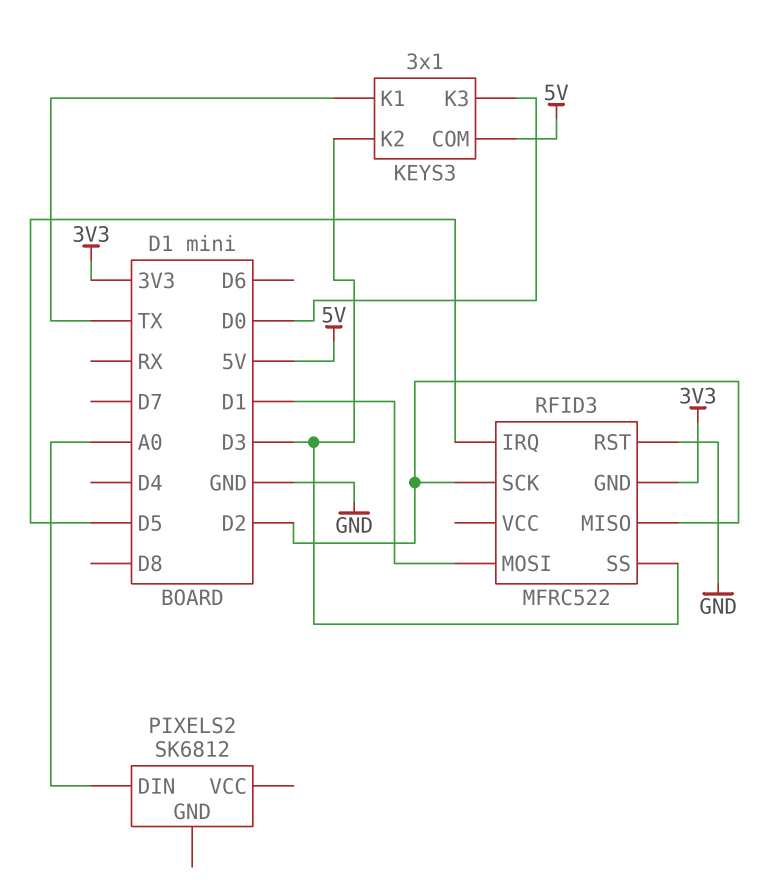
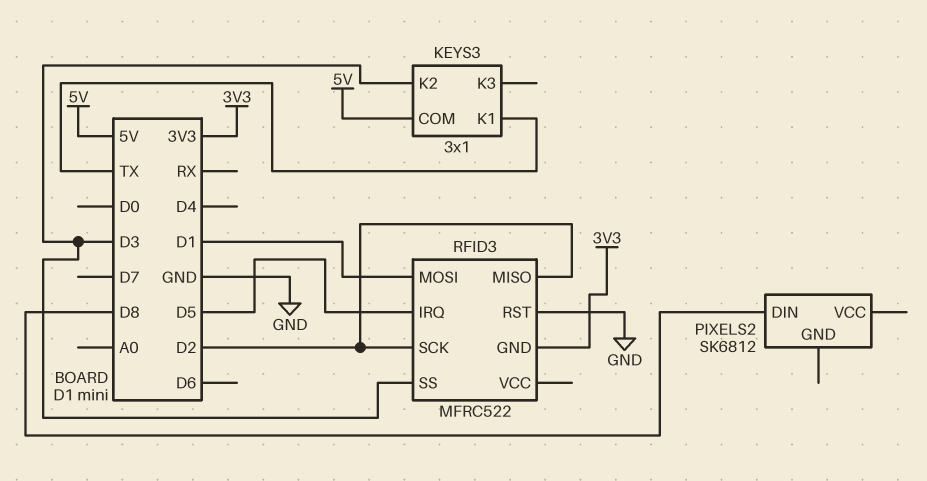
KEYS3 pin K3: D0 -> none
PIXELS2 pin DIN: A0 -> D8

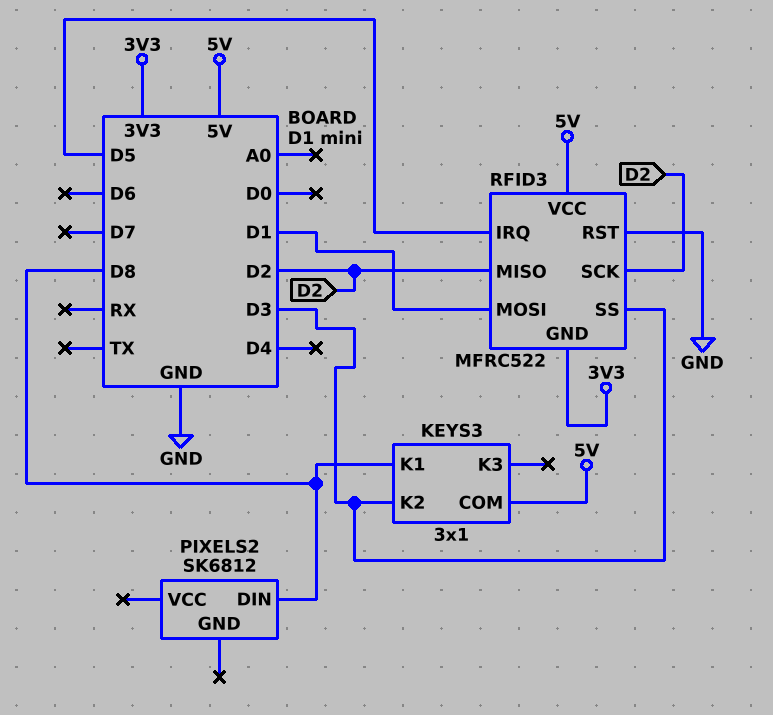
KEYS3 pin K1: TX -> D8
RFID3 pin VCC: none -> 5V

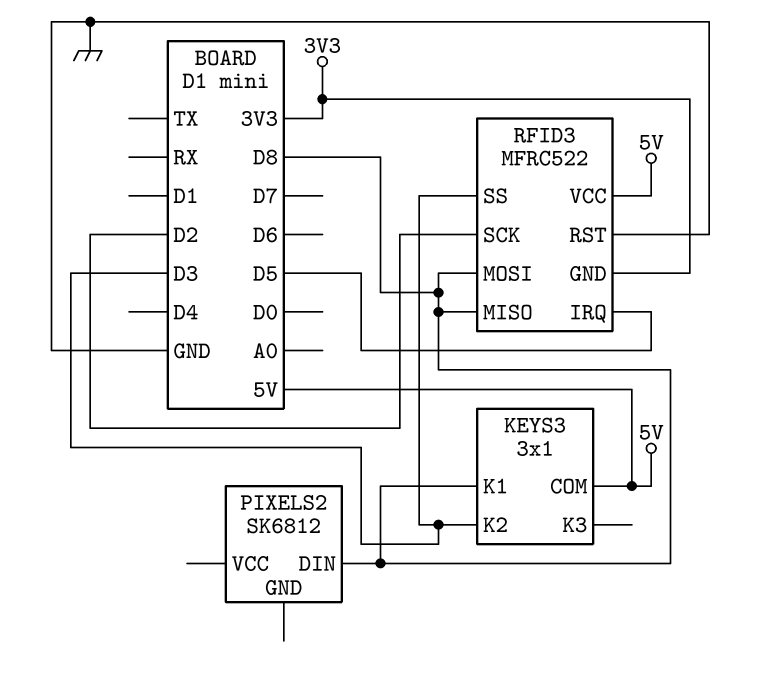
RFID3 pin MISO: D2 -> D8
RFID3 pin MOSI: D1 -> D8

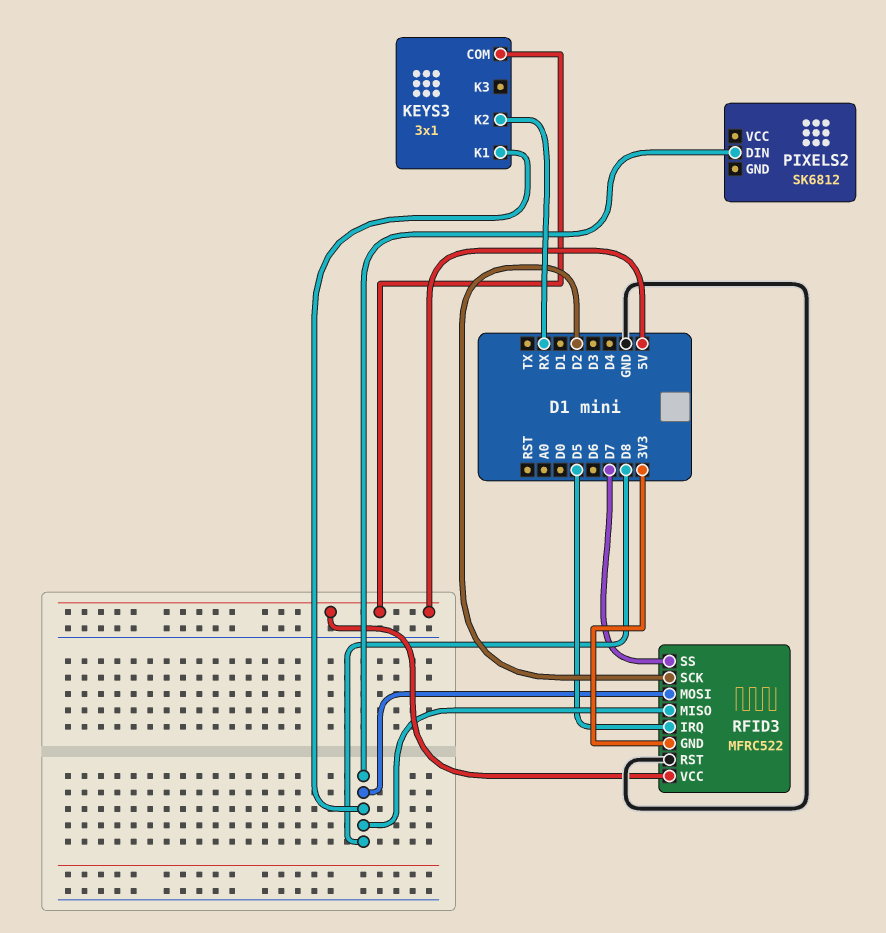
KEYS3 pin K2: D3 -> RX
RFID3 pin SS: D3 -> D7

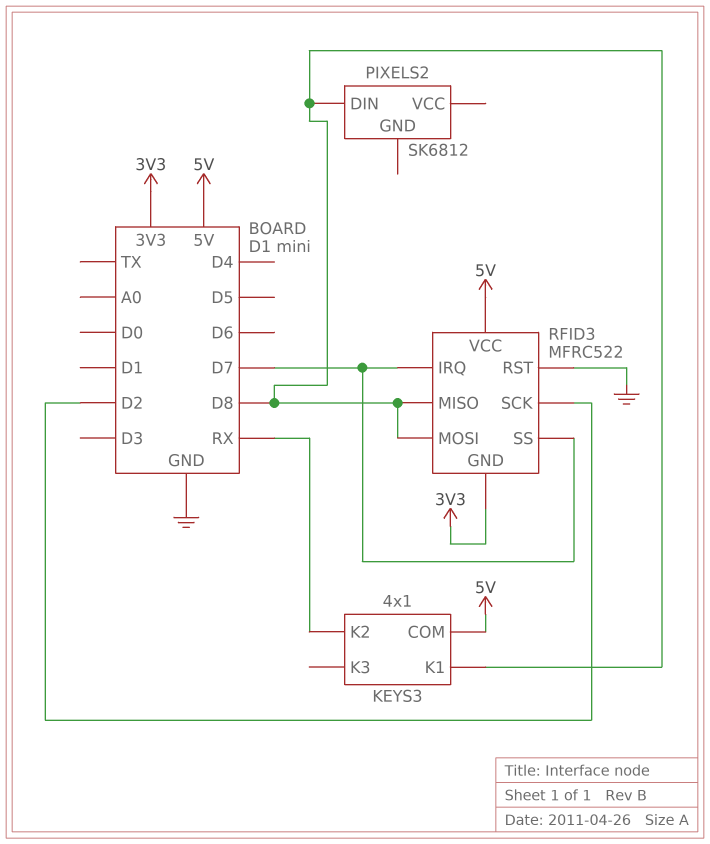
KEYS3: 3x1 -> 4x1
RFID3 pin IRQ: D5 -> D7

